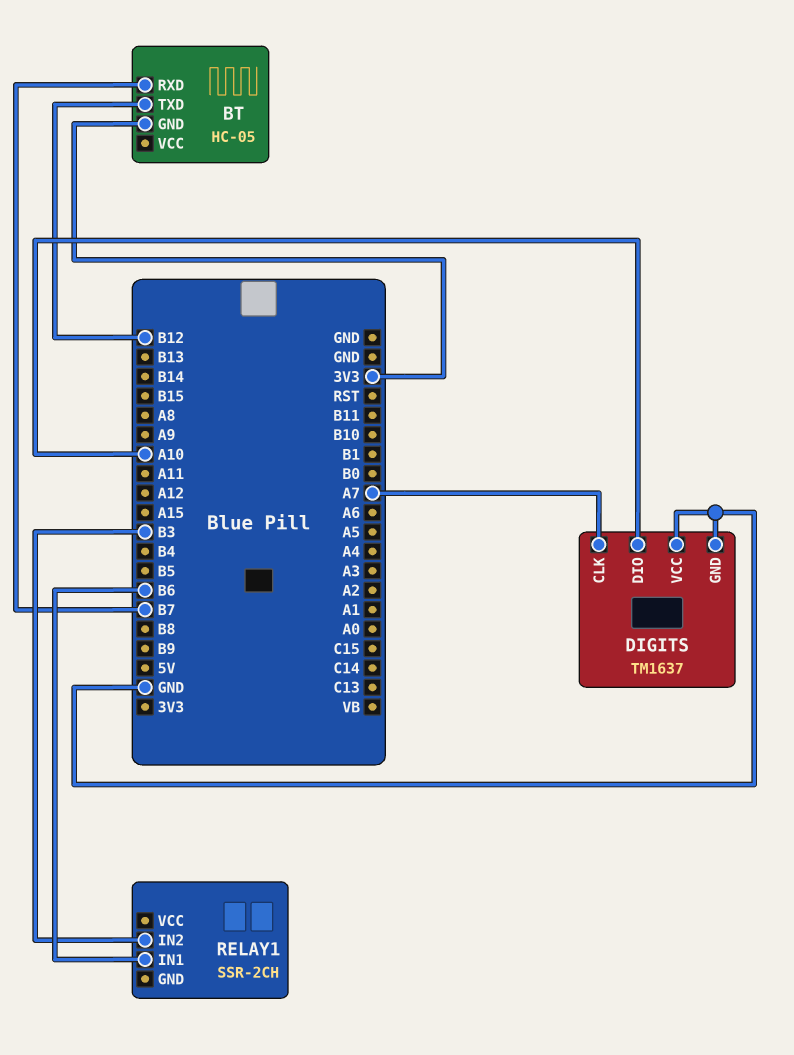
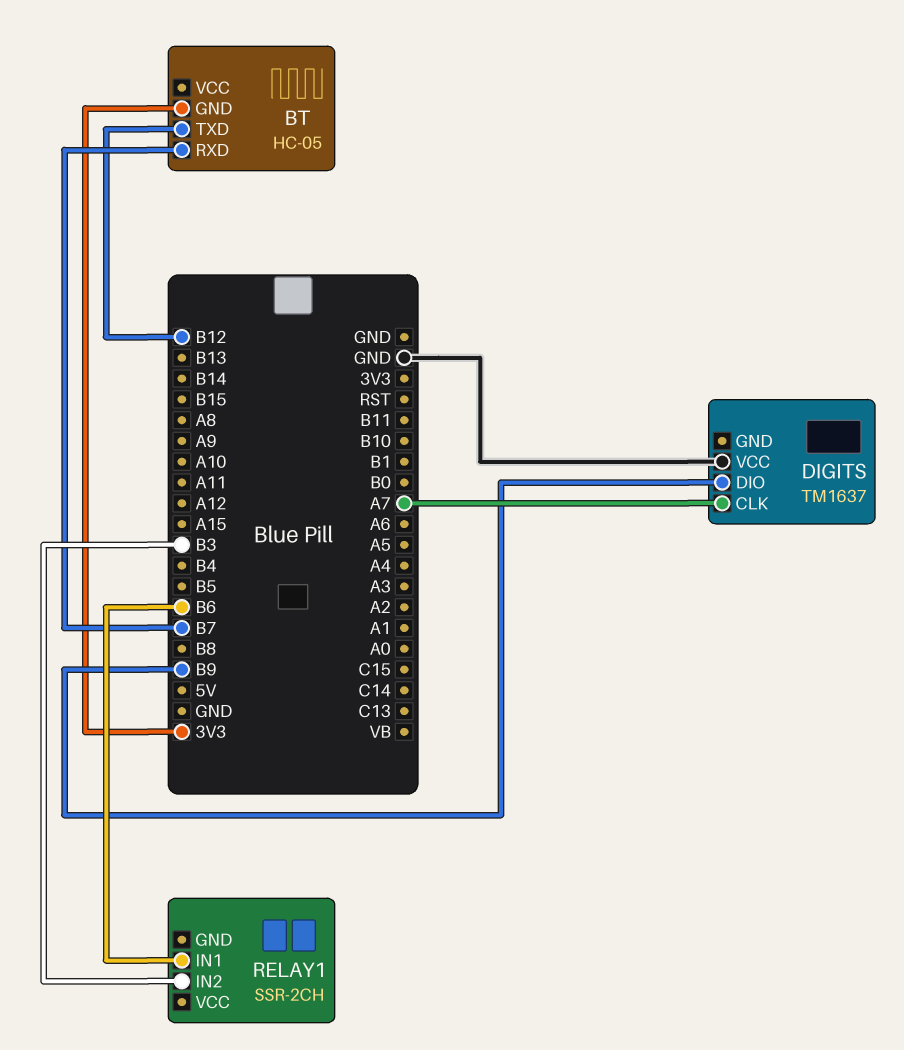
DIGITS pin DIO: A10 -> B9
DIGITS pin GND: GND -> none

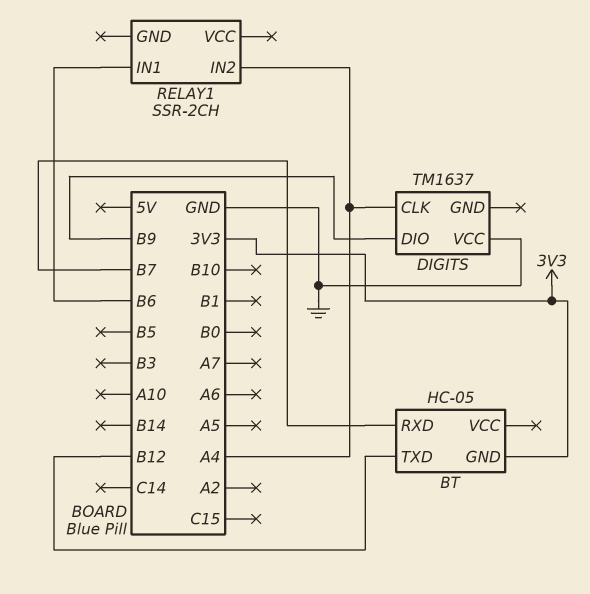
DIGITS pin CLK: A7 -> A4
RELAY1 pin IN2: B3 -> A4

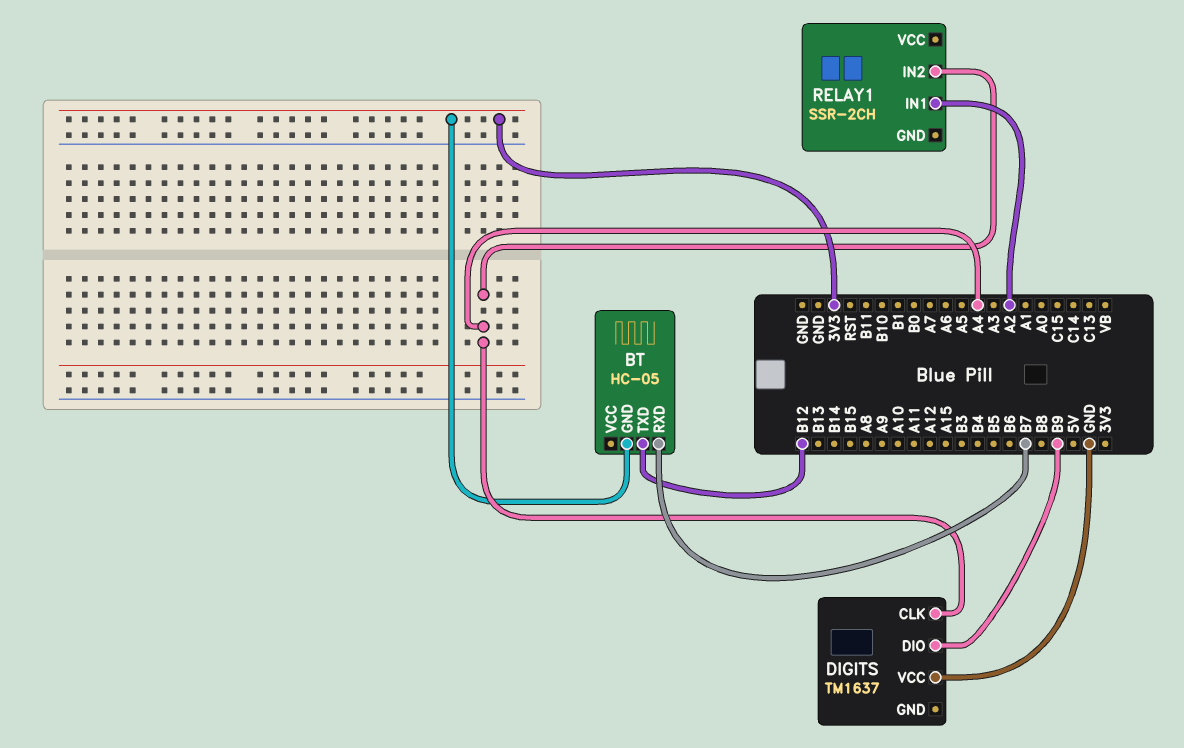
RELAY1 pin IN1: B6 -> A2

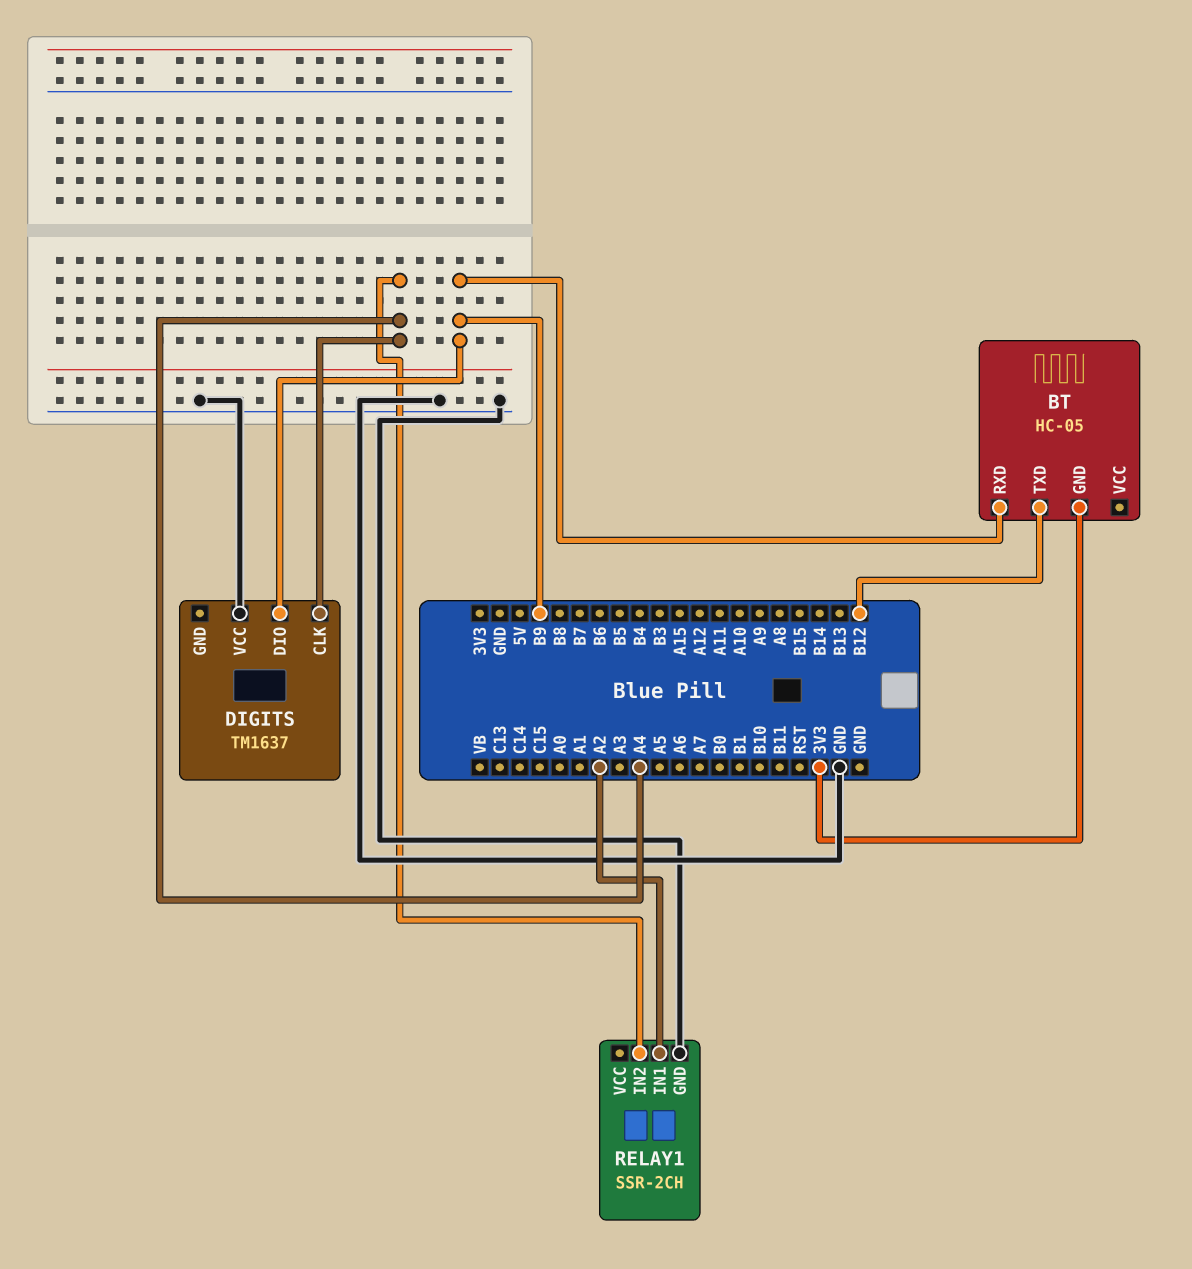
BT pin RXD: B7 -> B9
RELAY1 pin GND: none -> GND

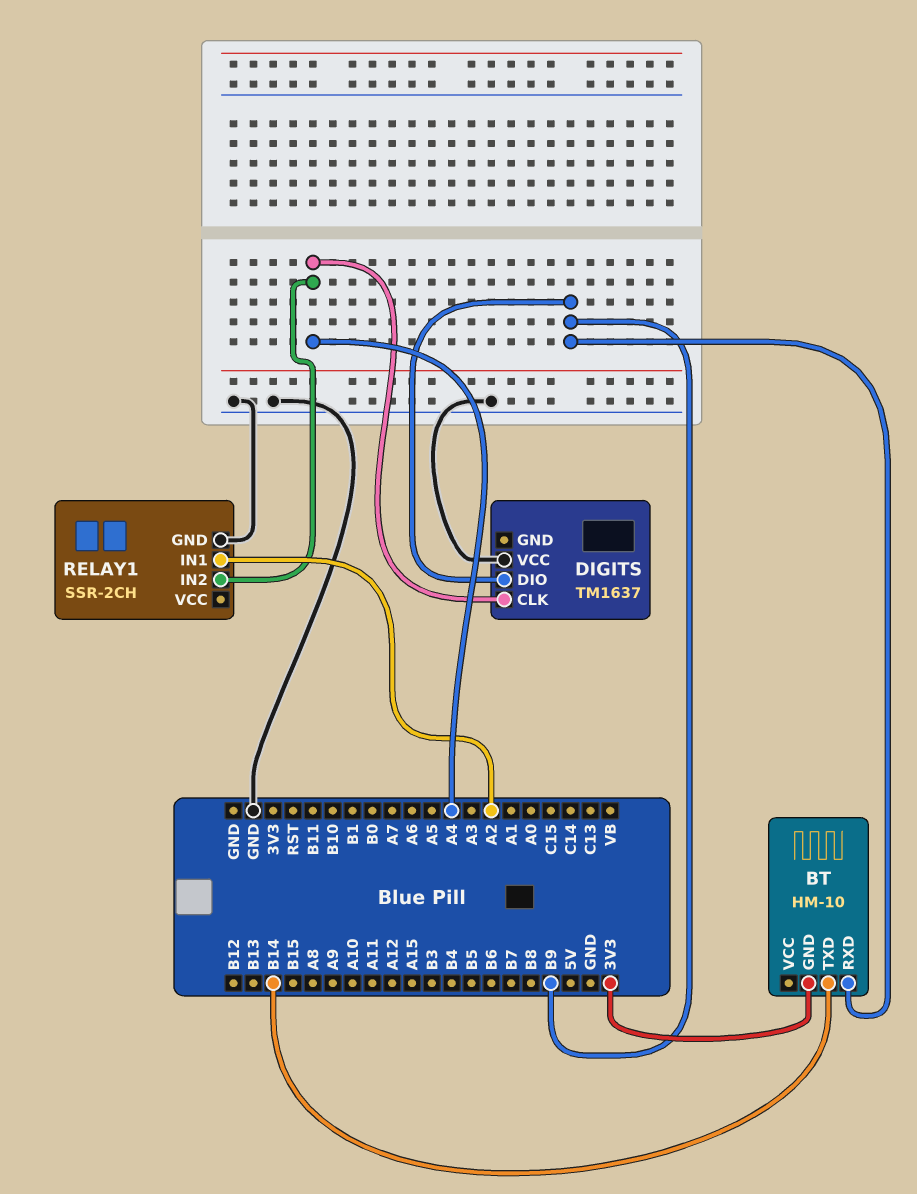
BT: HC-05 -> HM-10
BT pin TXD: B12 -> B14

